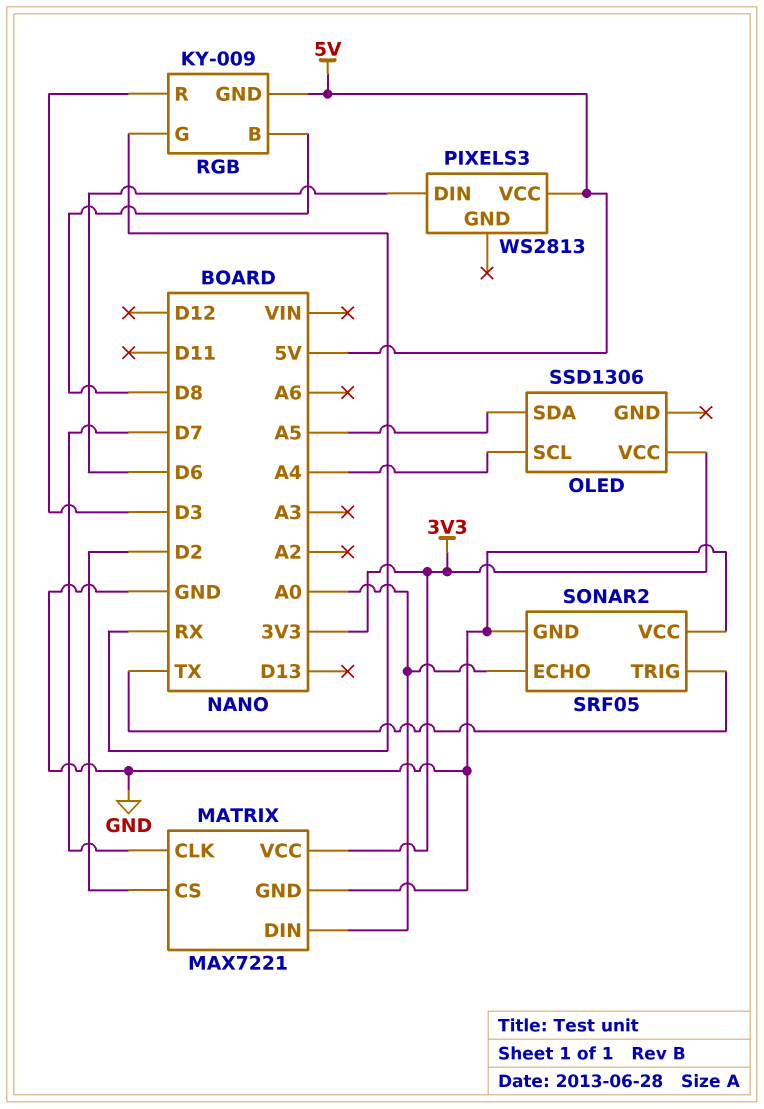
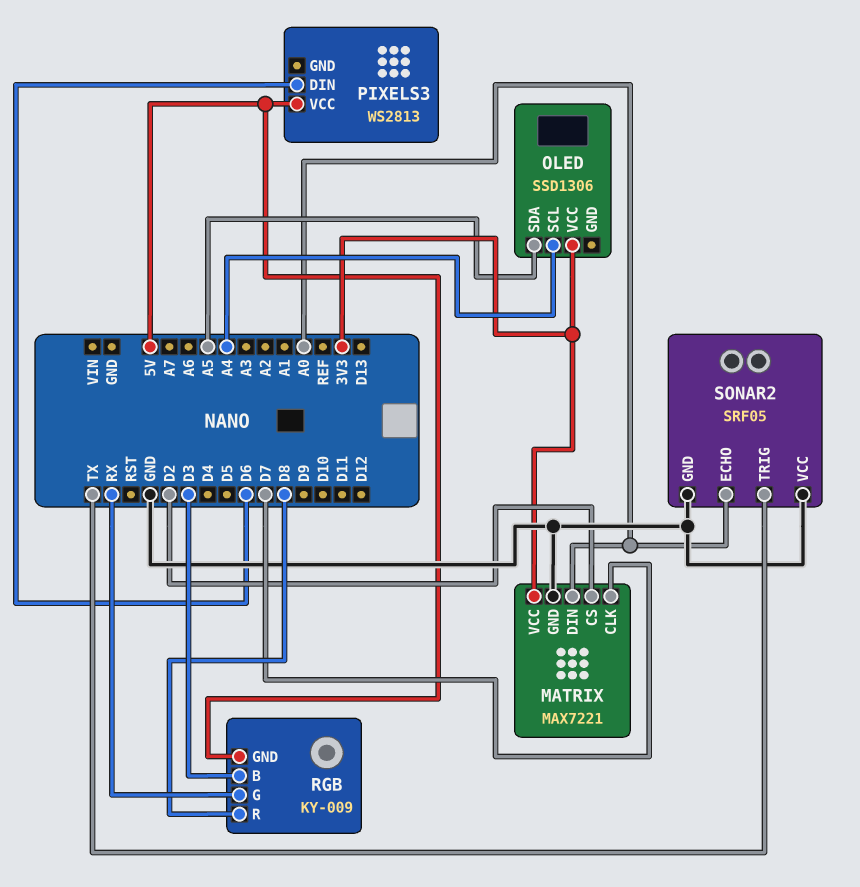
RGB pin B: D8 -> D3
RGB pin R: D3 -> D8

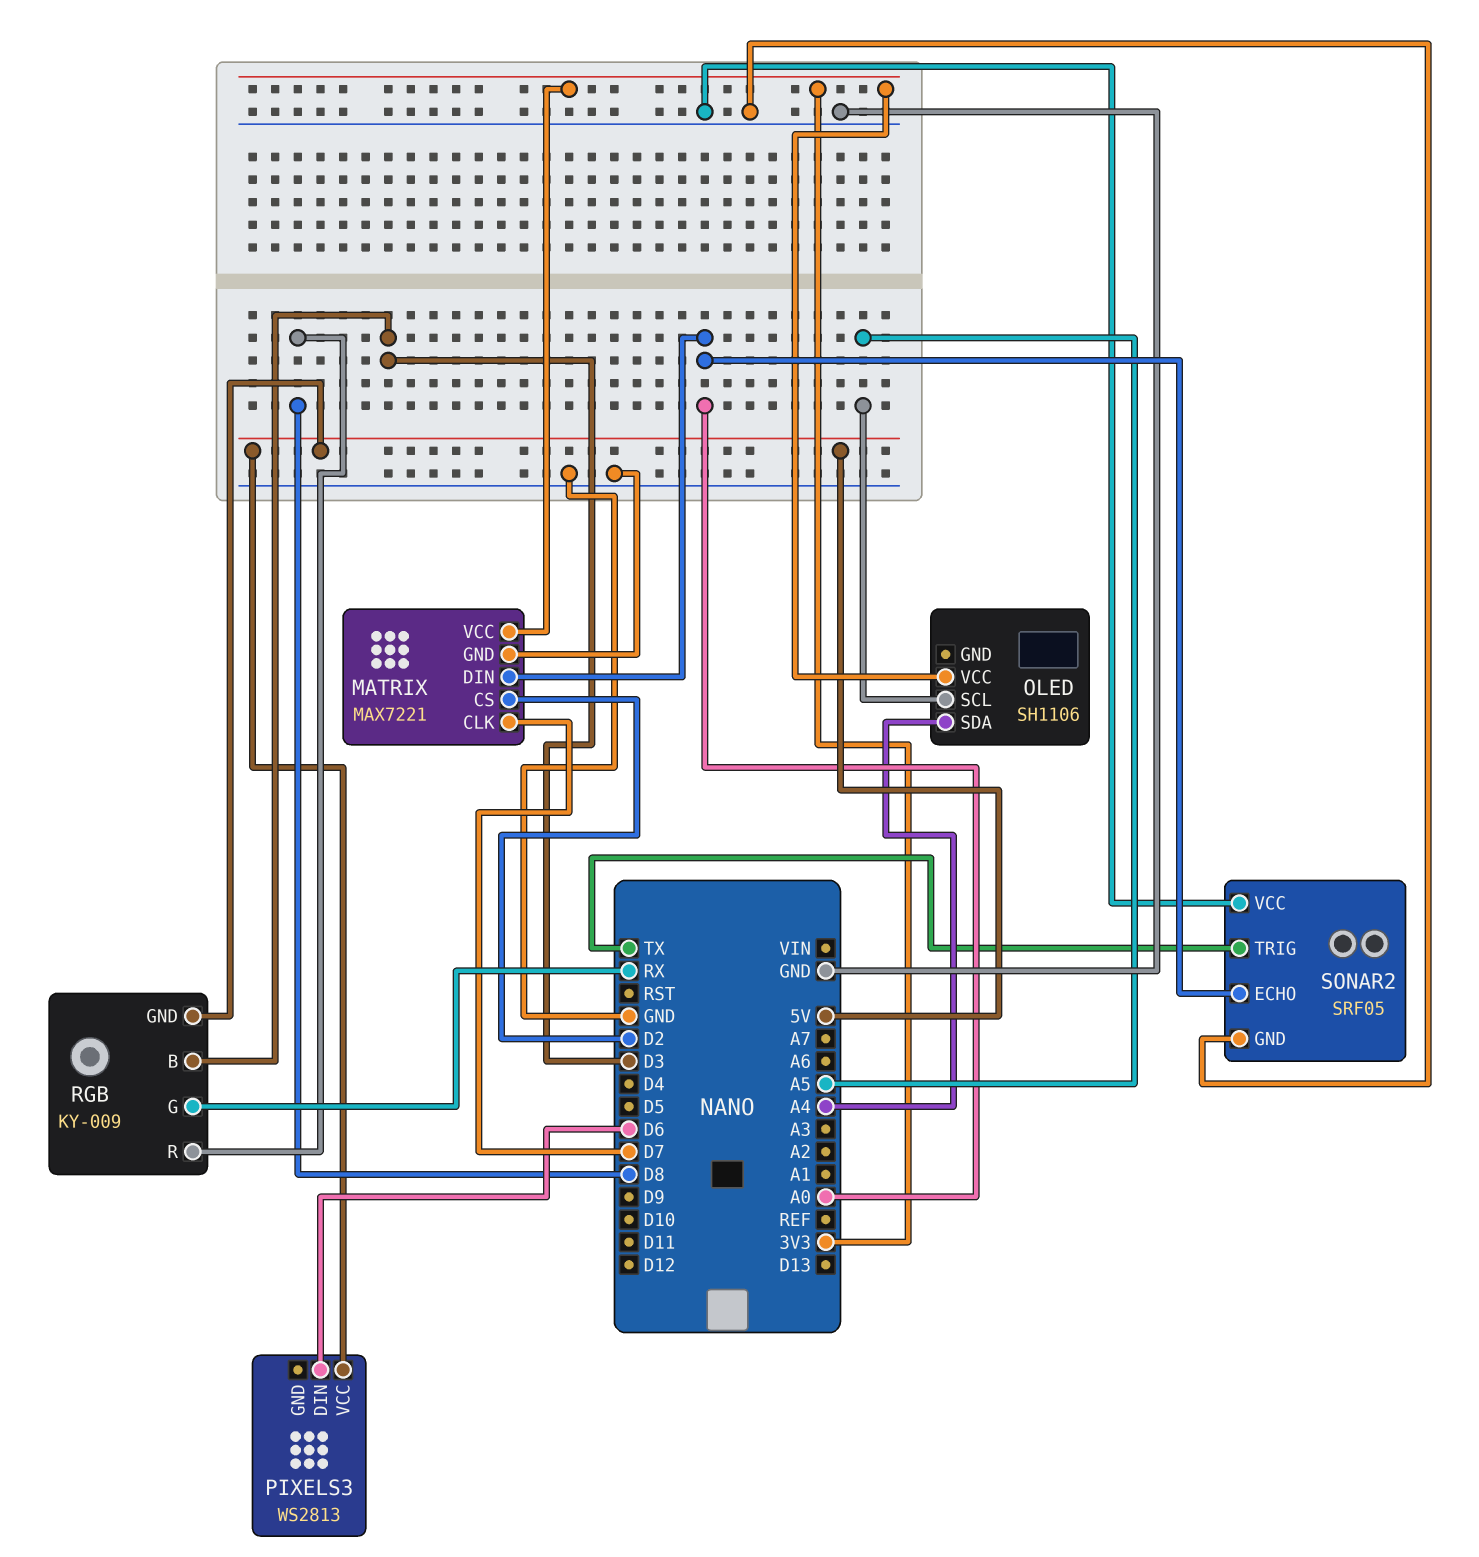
OLED: SSD1306 -> SH1106
OLED pin SCL: A4 -> A5
OLED pin SDA: A5 -> A4

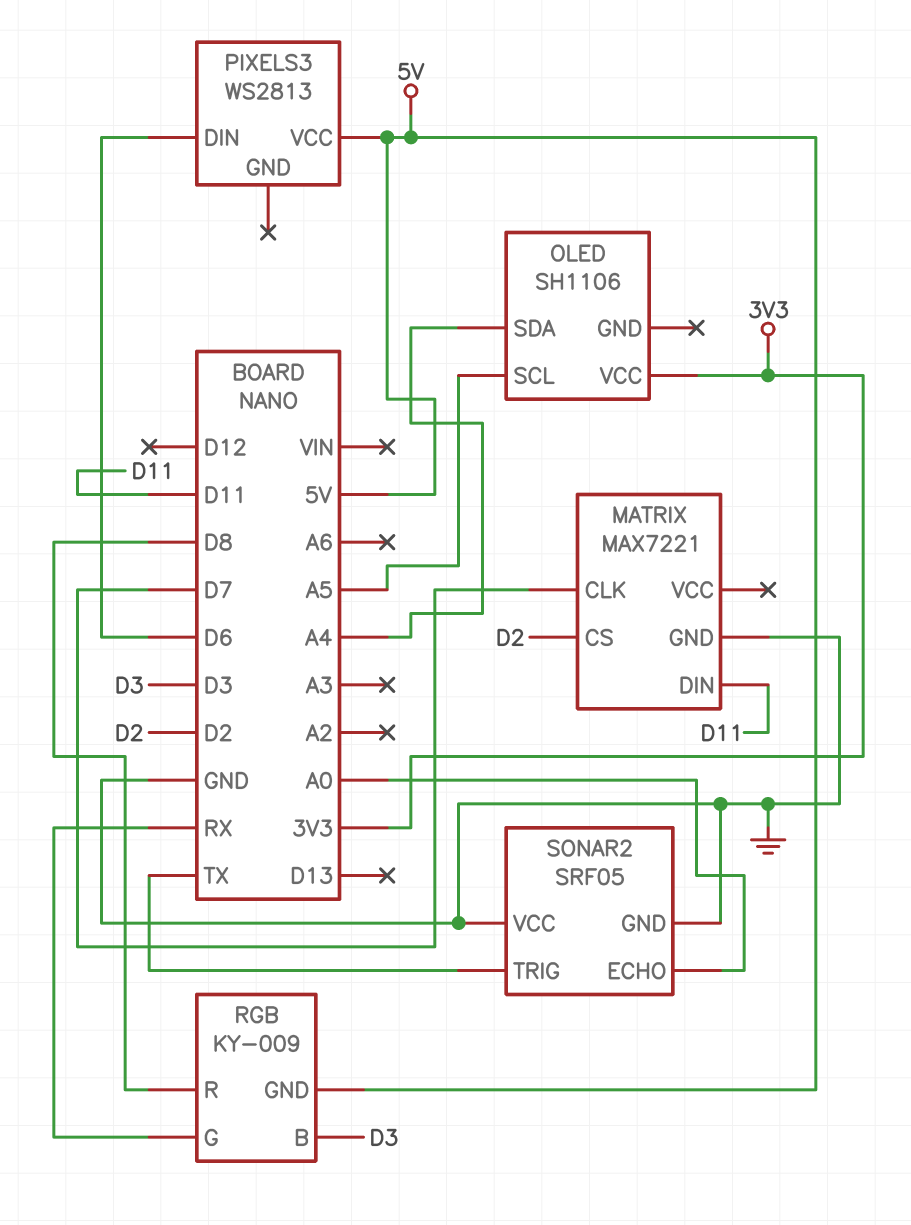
MATRIX pin DIN: A0 -> D11
MATRIX pin VCC: 3V3 -> none

